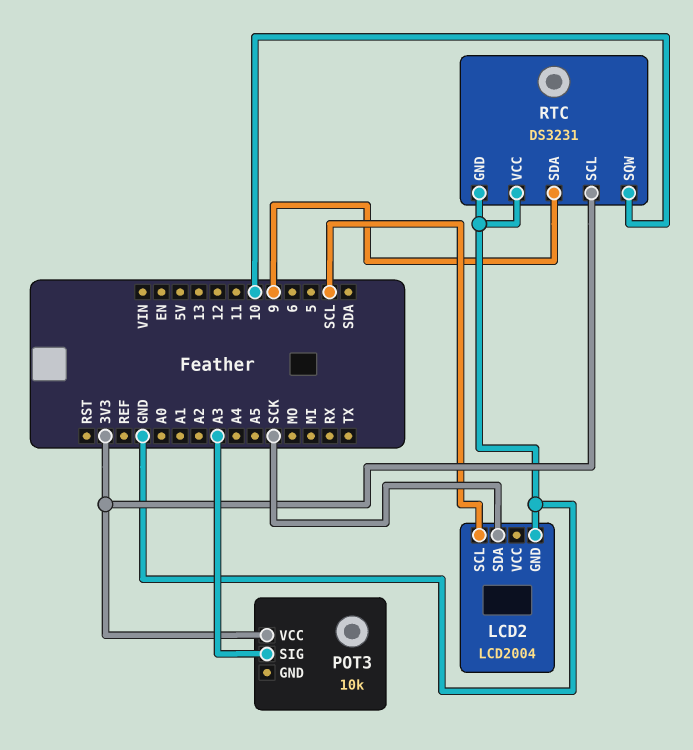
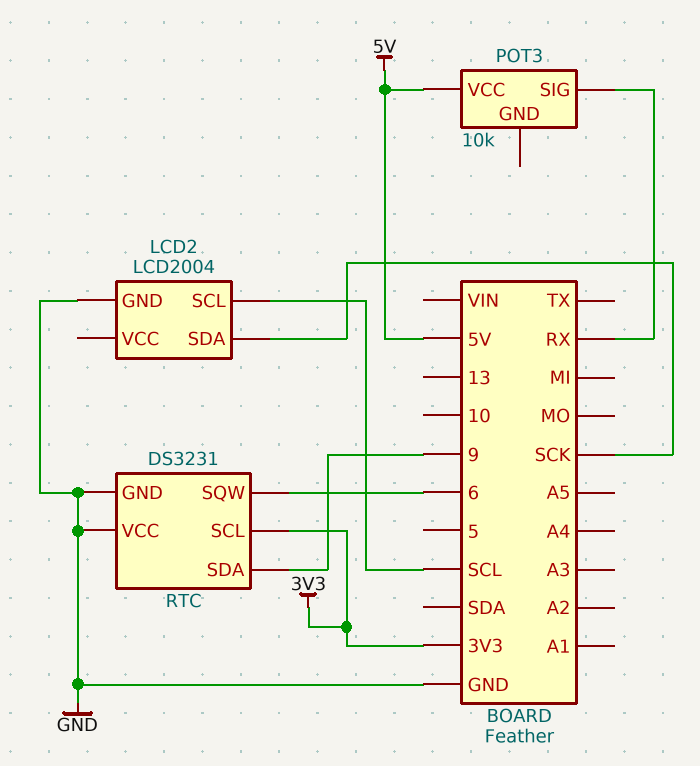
POT3 pin SIG: A3 -> RX
POT3 pin VCC: 3V3 -> 5V
RTC pin SQW: 10 -> 6

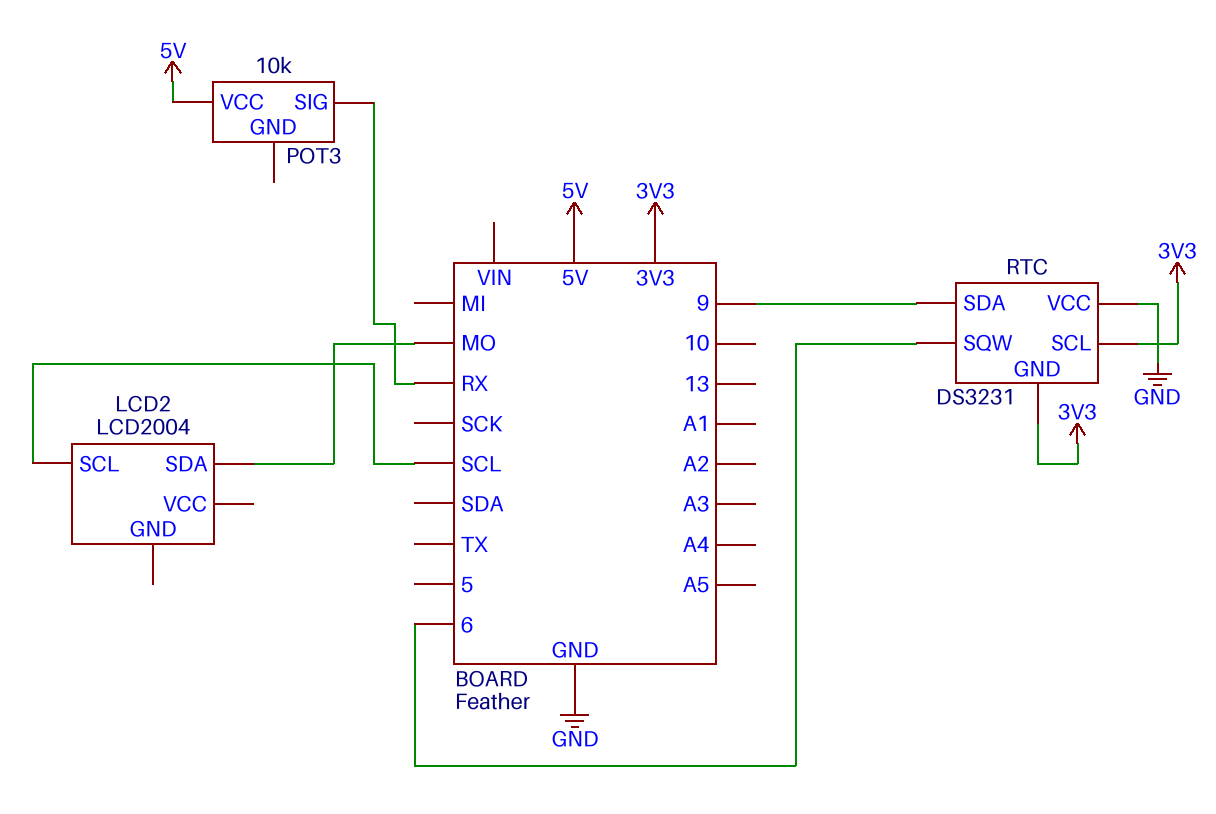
LCD2 pin GND: GND -> none
LCD2 pin SDA: SCK -> MO
RTC pin GND: GND -> 3V3

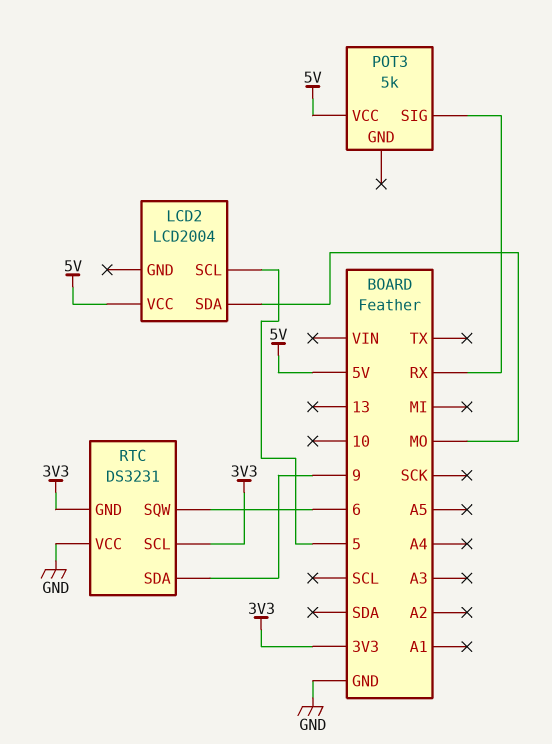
LCD2 pin SCL: SCL -> 5
LCD2 pin VCC: none -> 5V
POT3: 10k -> 5k

